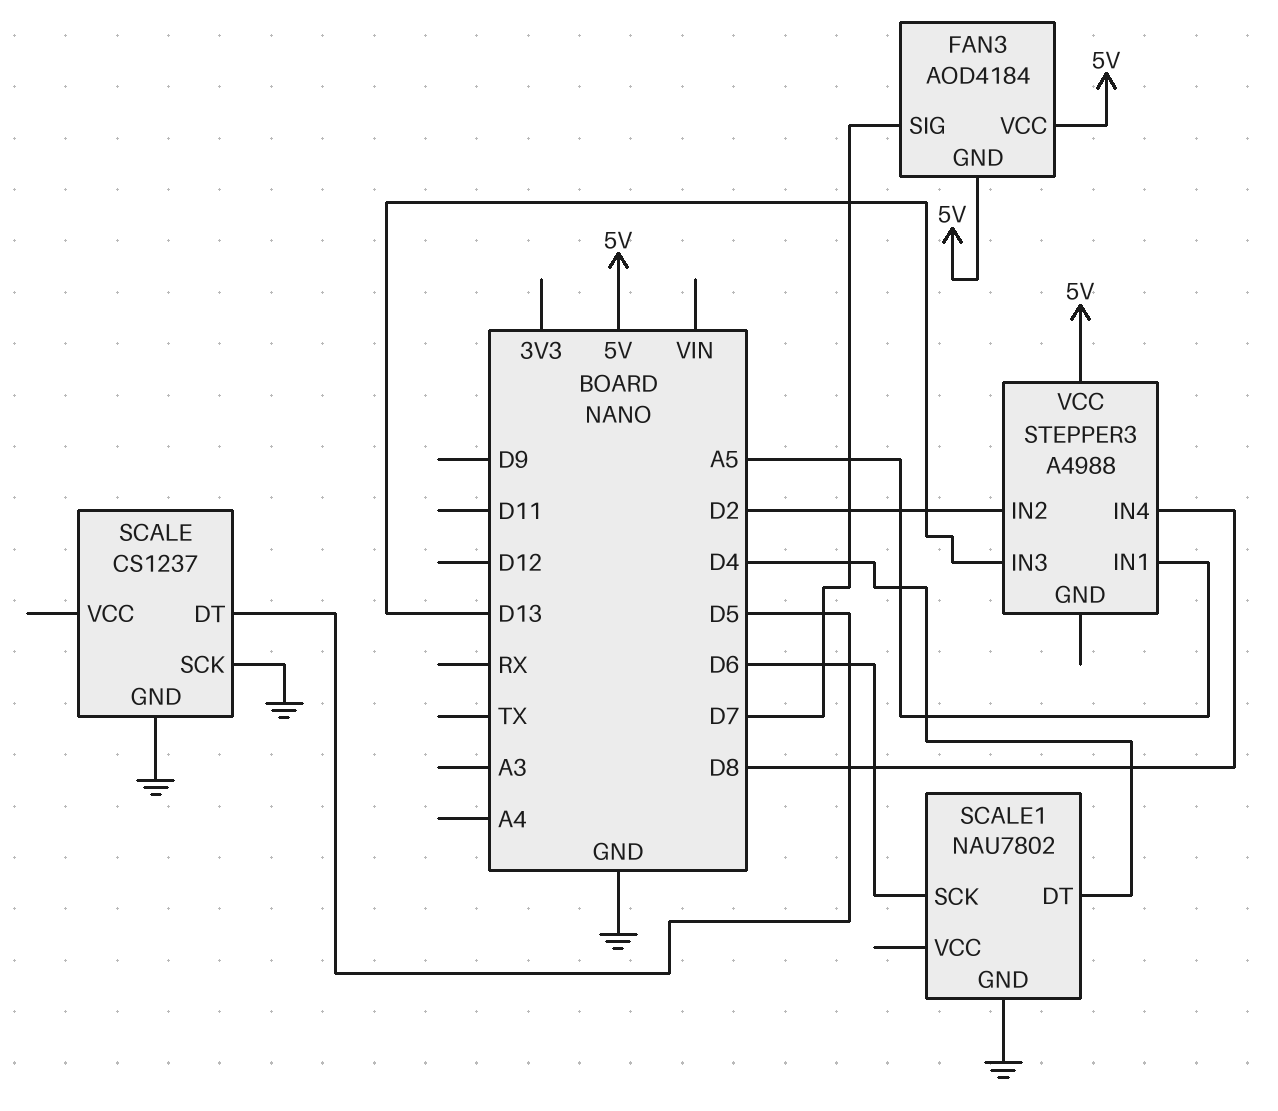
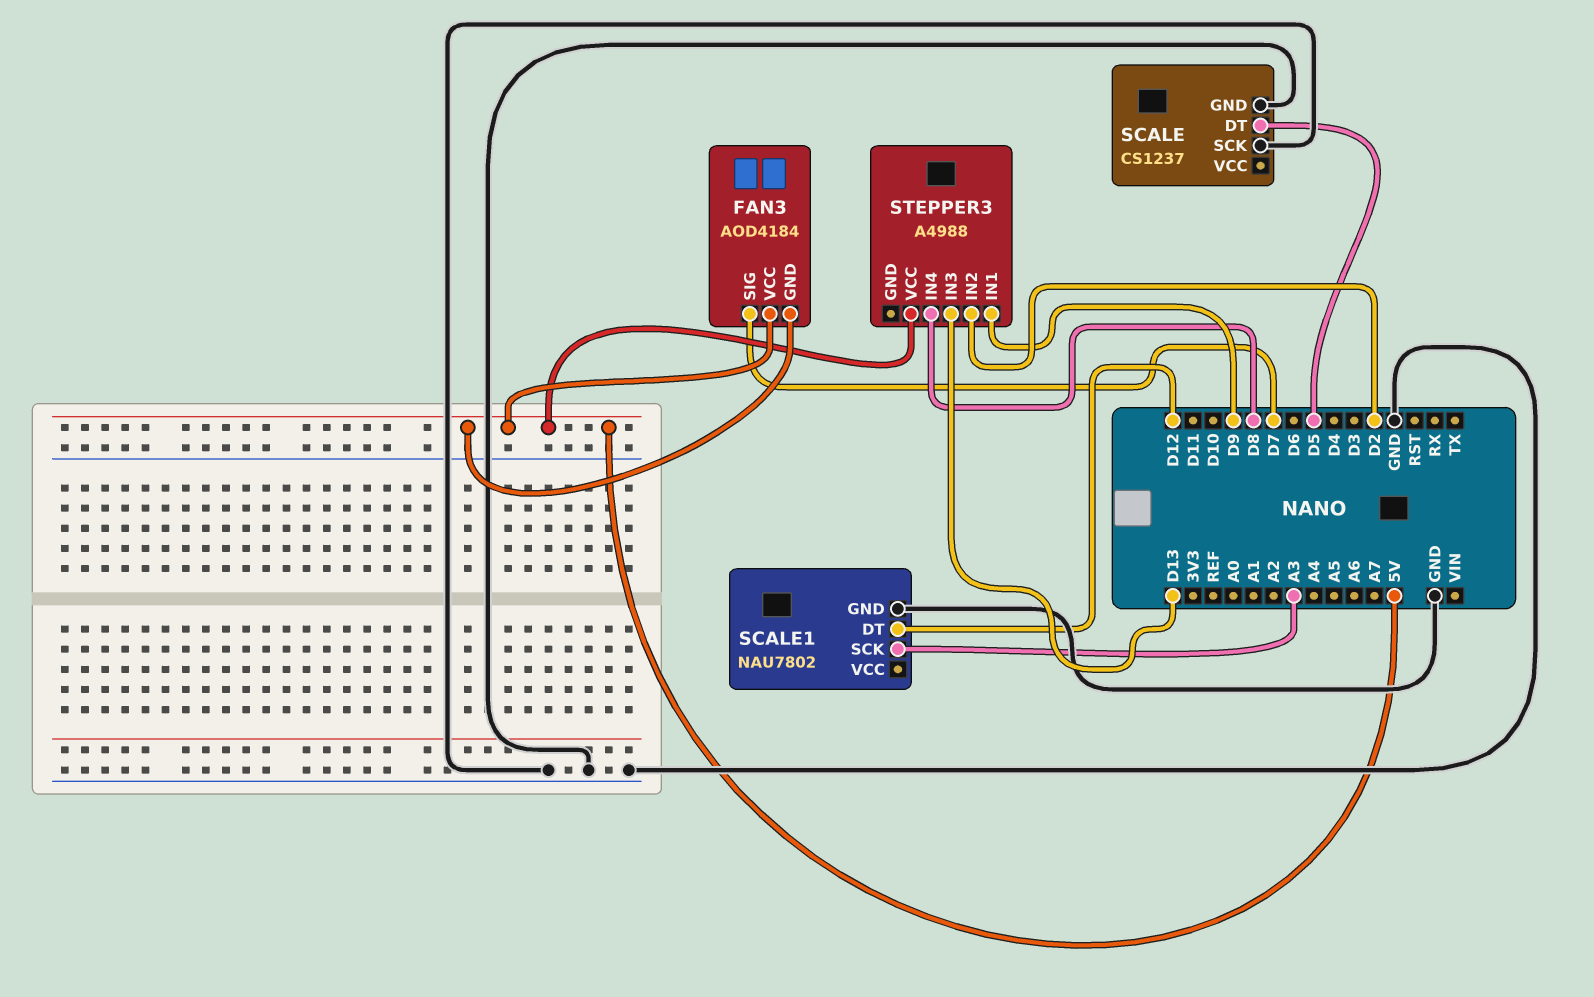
SCALE1 pin DT: D4 -> D12
SCALE1 pin SCK: D6 -> A3
STEPPER3 pin IN1: A5 -> D9

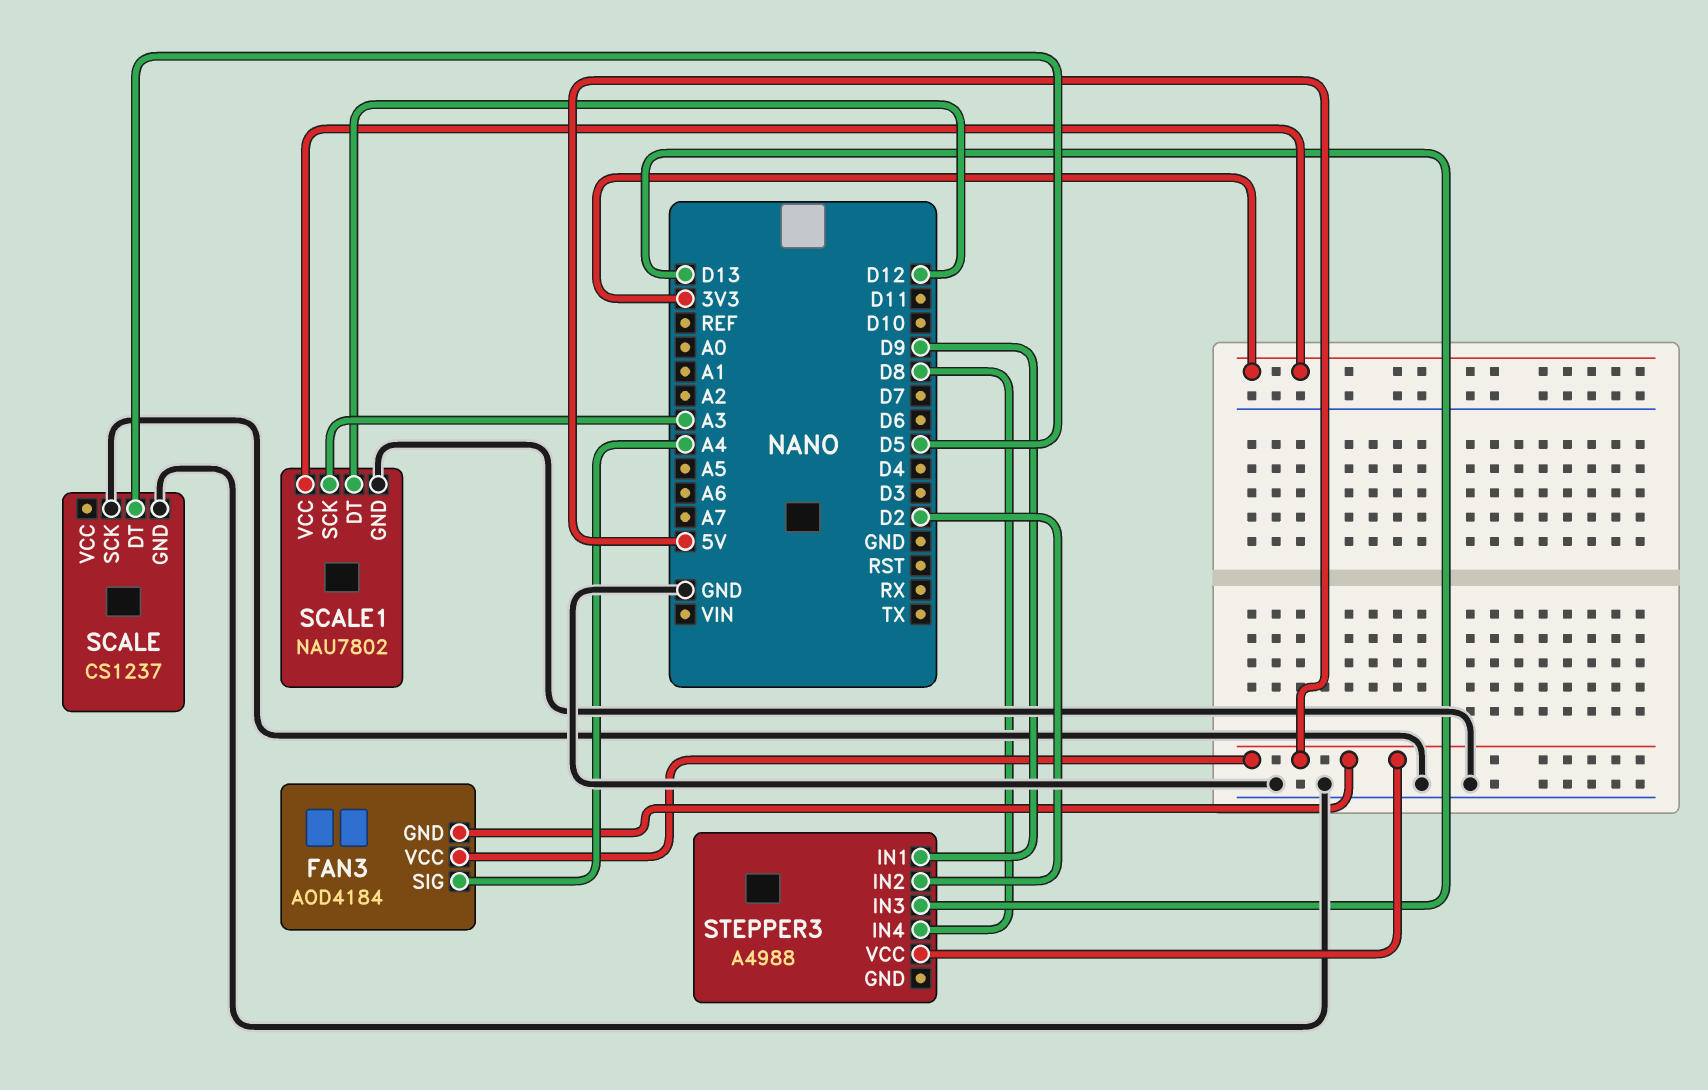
FAN3 pin SIG: D7 -> A4
SCALE1 pin VCC: none -> 3V3

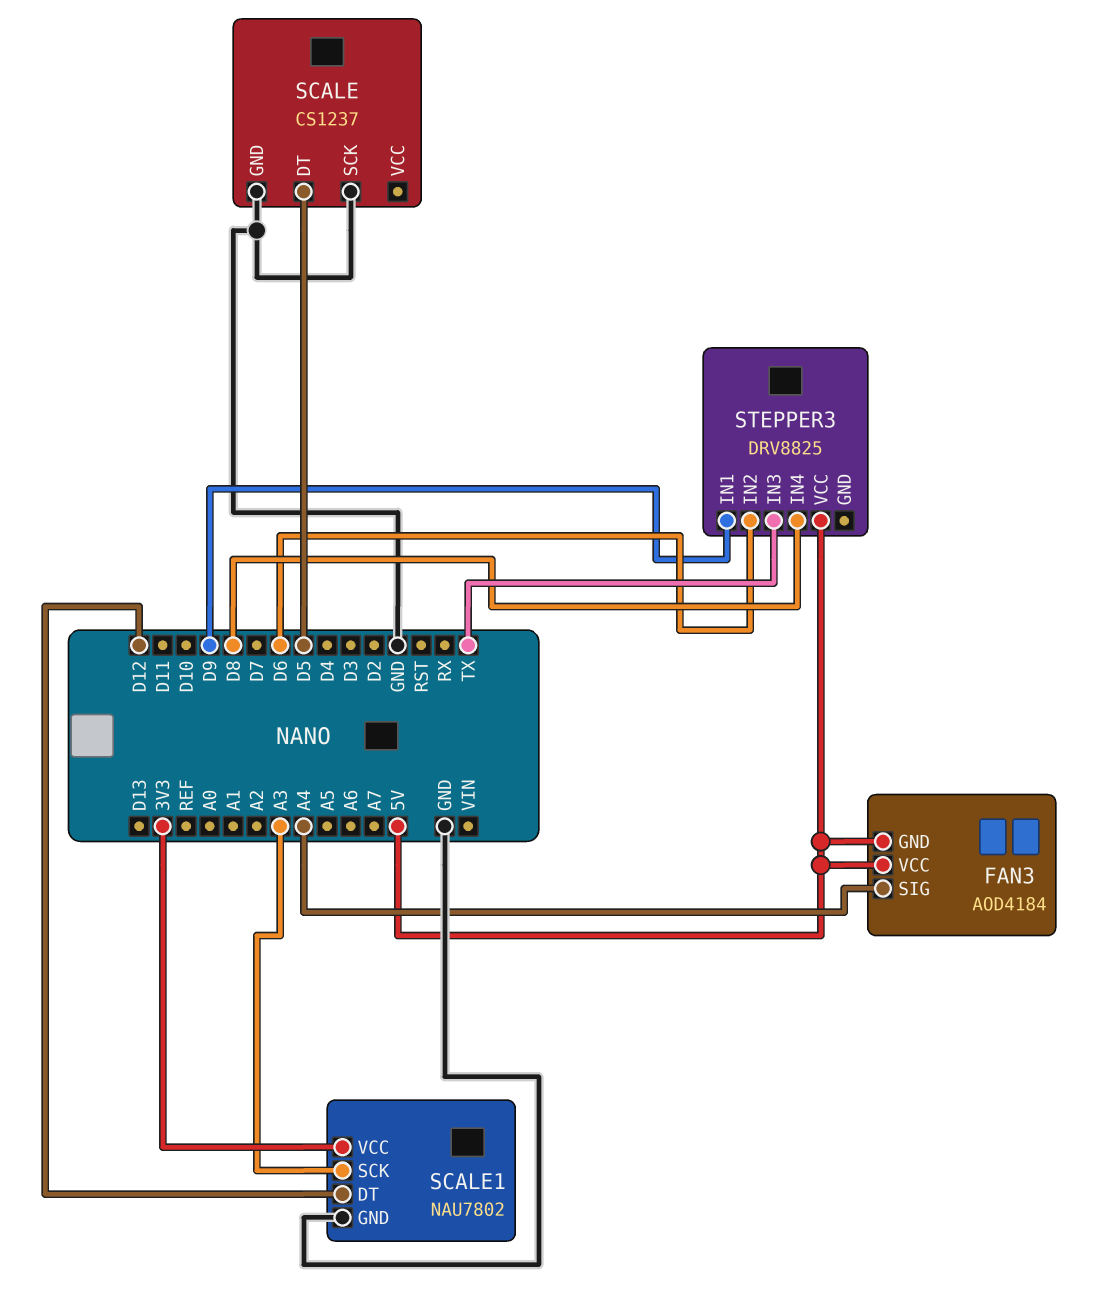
STEPPER3: A4988 -> DRV8825
STEPPER3 pin IN2: D2 -> D6
STEPPER3 pin IN3: D13 -> TX

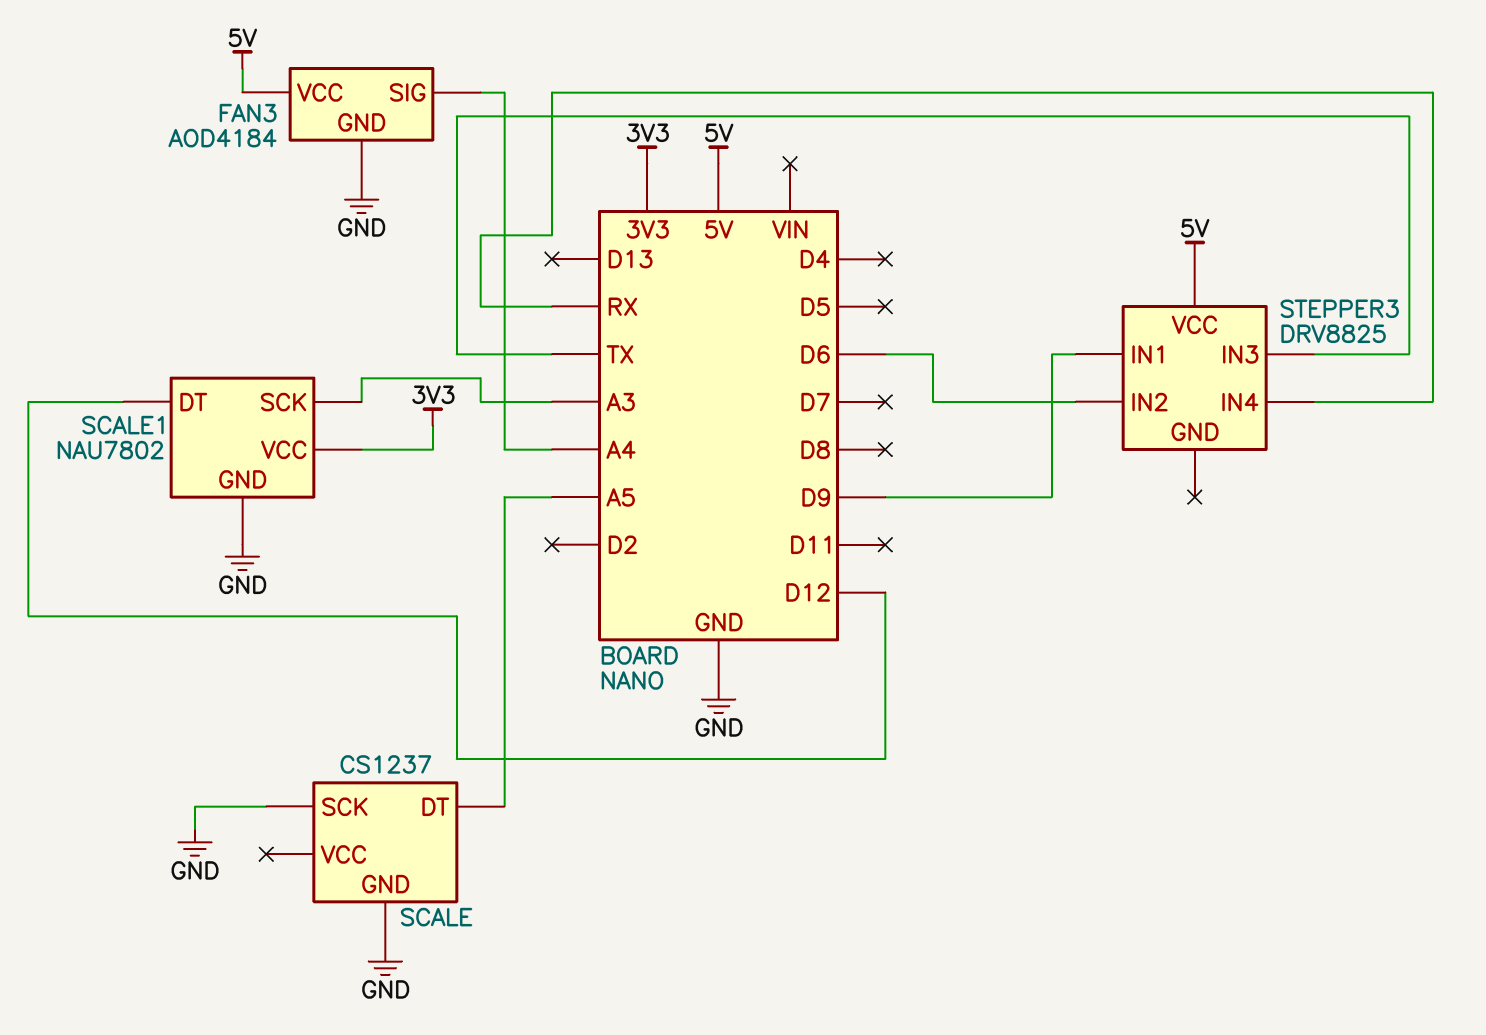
FAN3 pin GND: 5V -> GND
SCALE pin DT: D5 -> A5
STEPPER3 pin IN4: D8 -> RX

